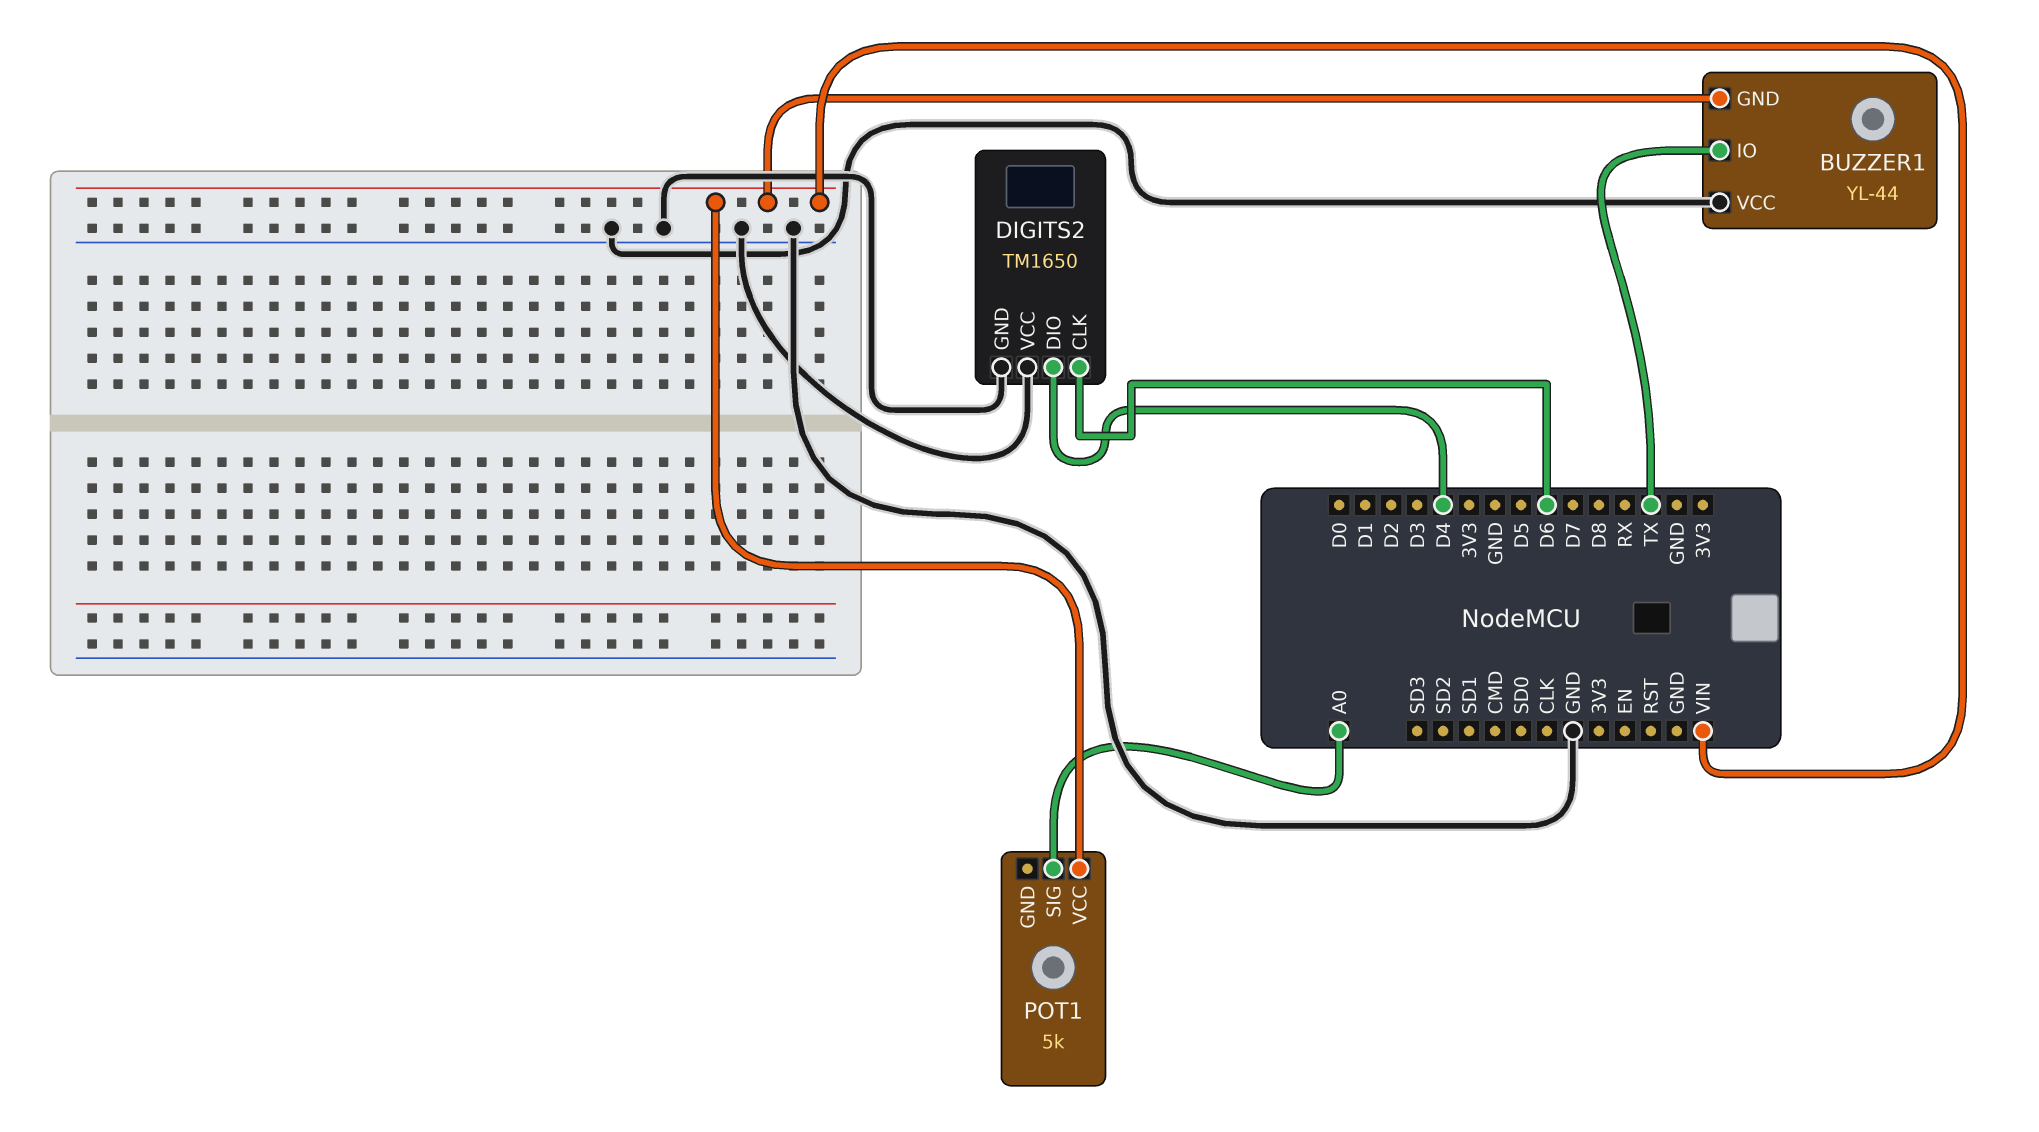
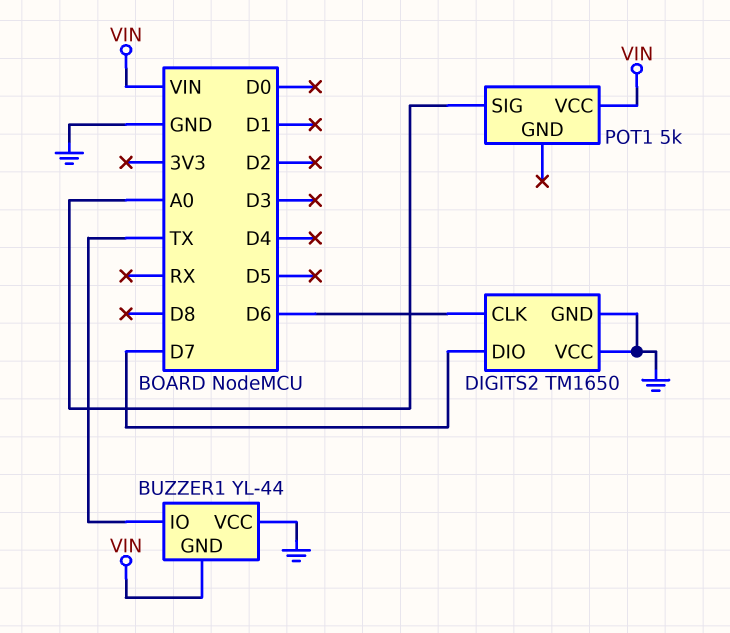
DIGITS2 pin DIO: D4 -> D7

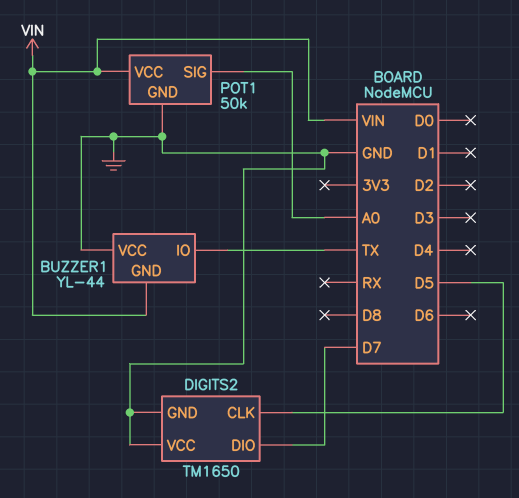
DIGITS2 pin CLK: D6 -> D5
POT1: 5k -> 50k
POT1 pin GND: none -> GND

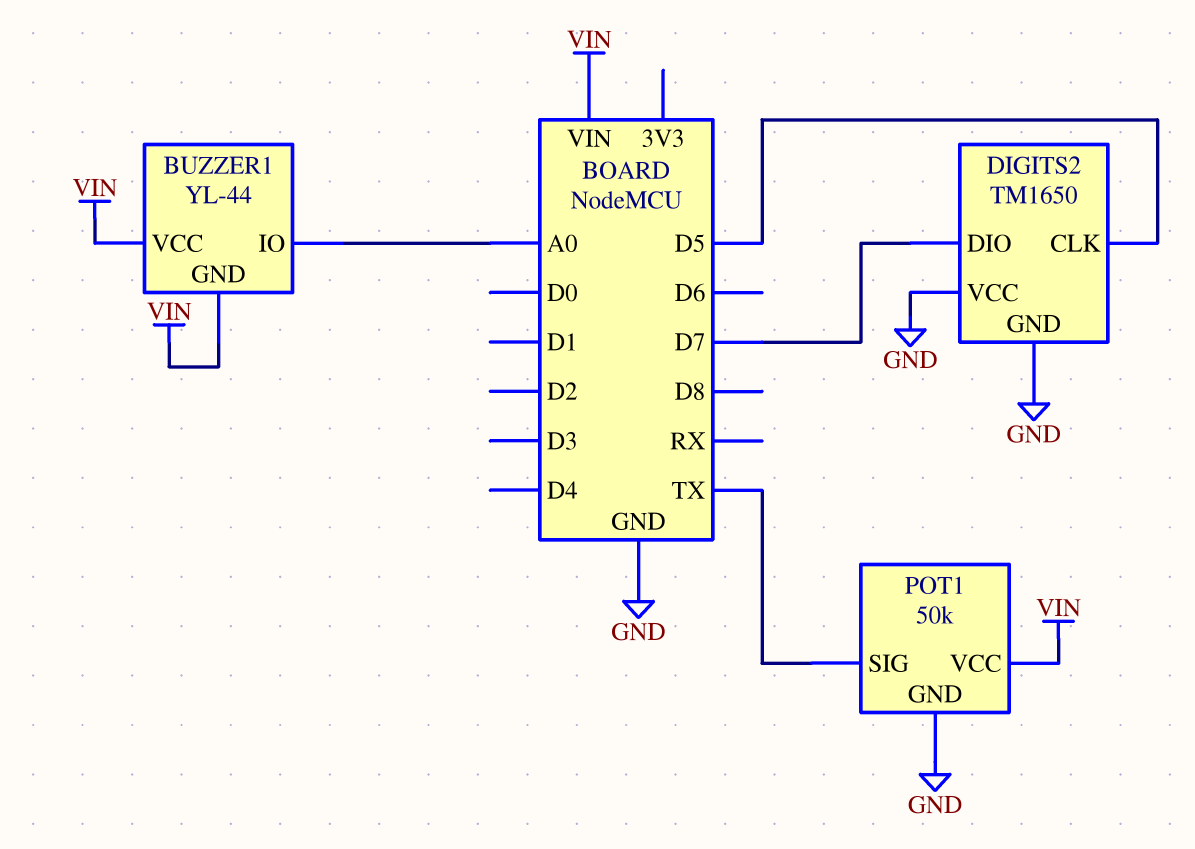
BUZZER1 pin IO: TX -> A0
BUZZER1 pin VCC: GND -> VIN
POT1 pin SIG: A0 -> TX

